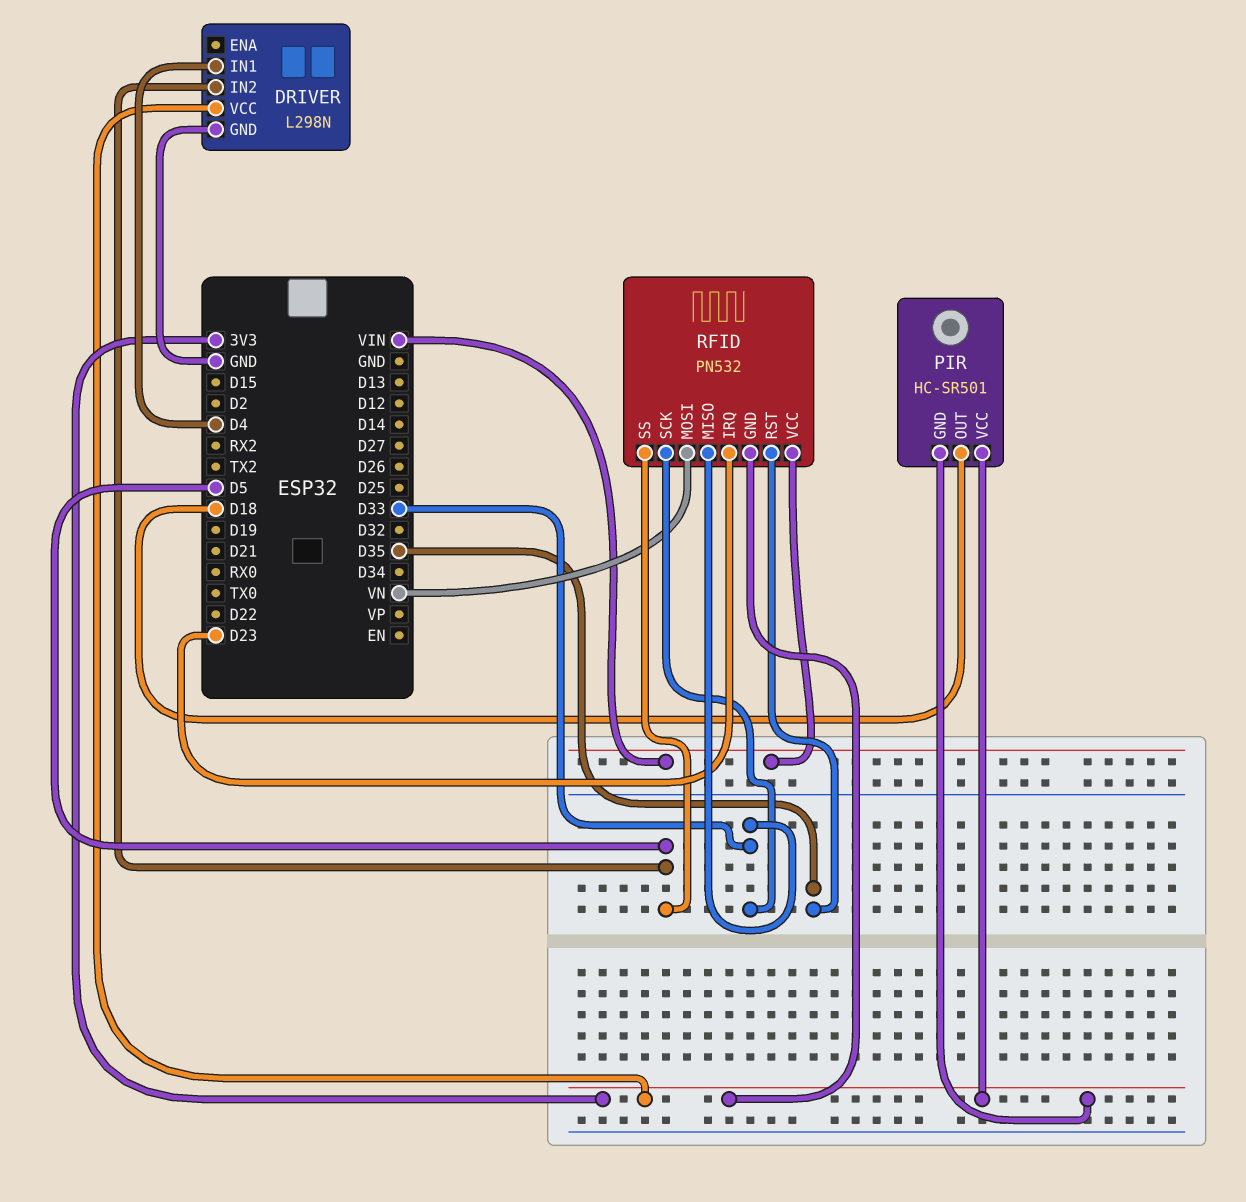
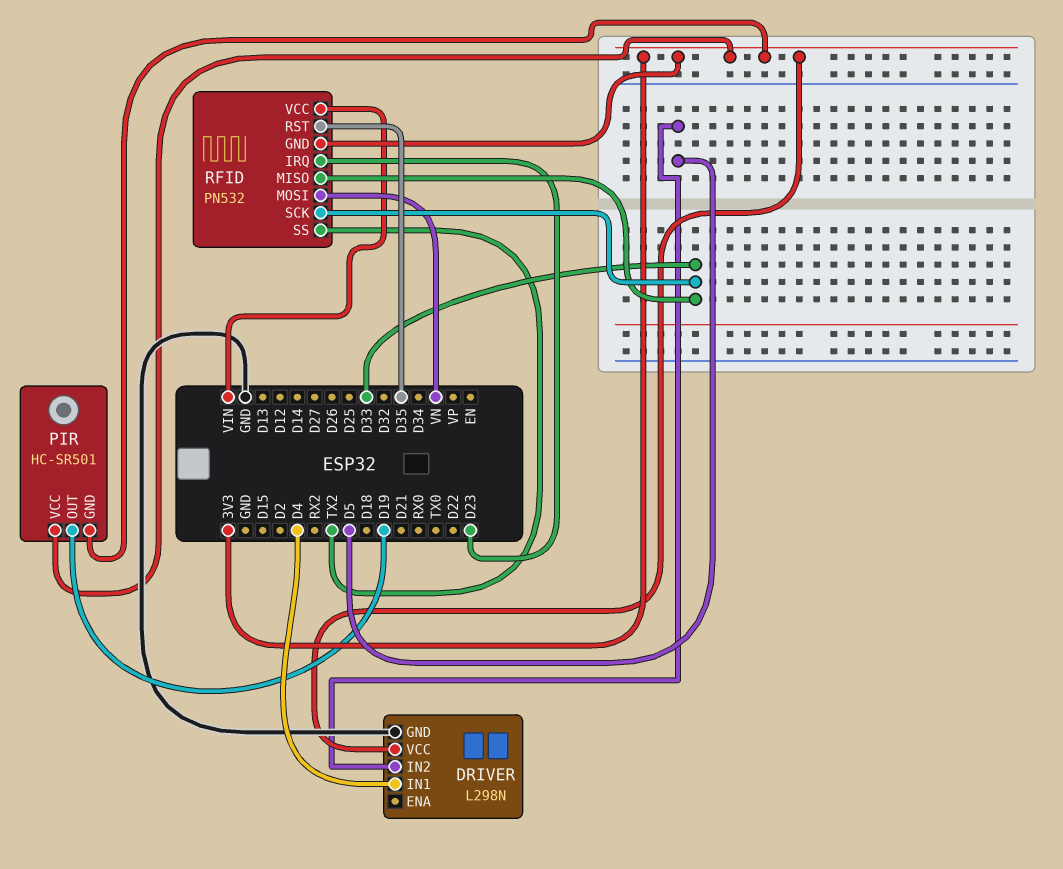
PIR pin OUT: D18 -> D19
RFID pin SS: D5 -> TX2

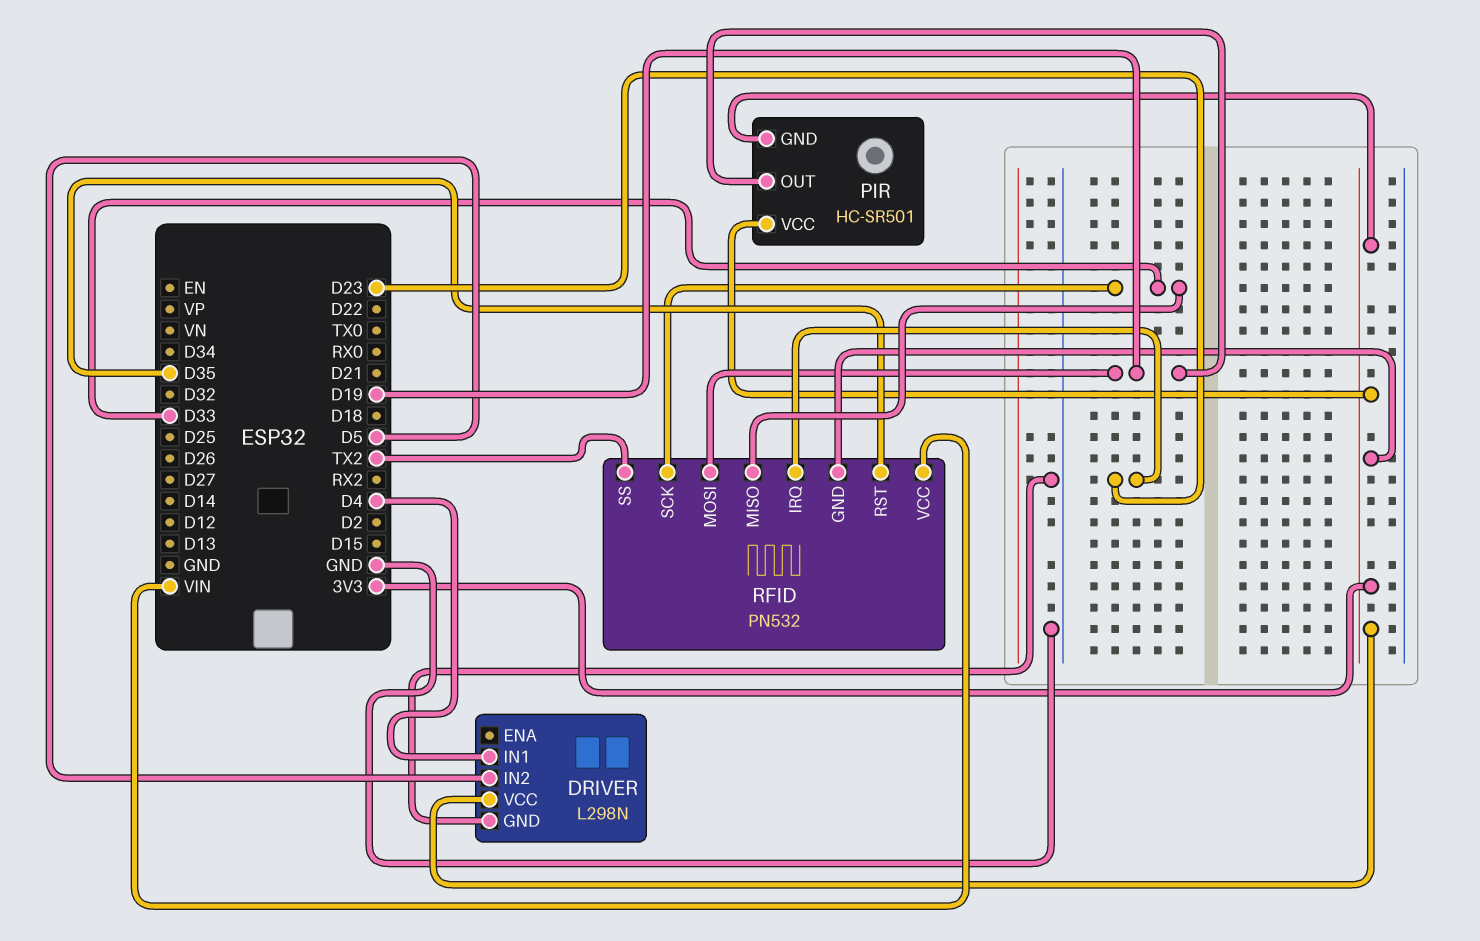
RFID pin MOSI: VN -> D19

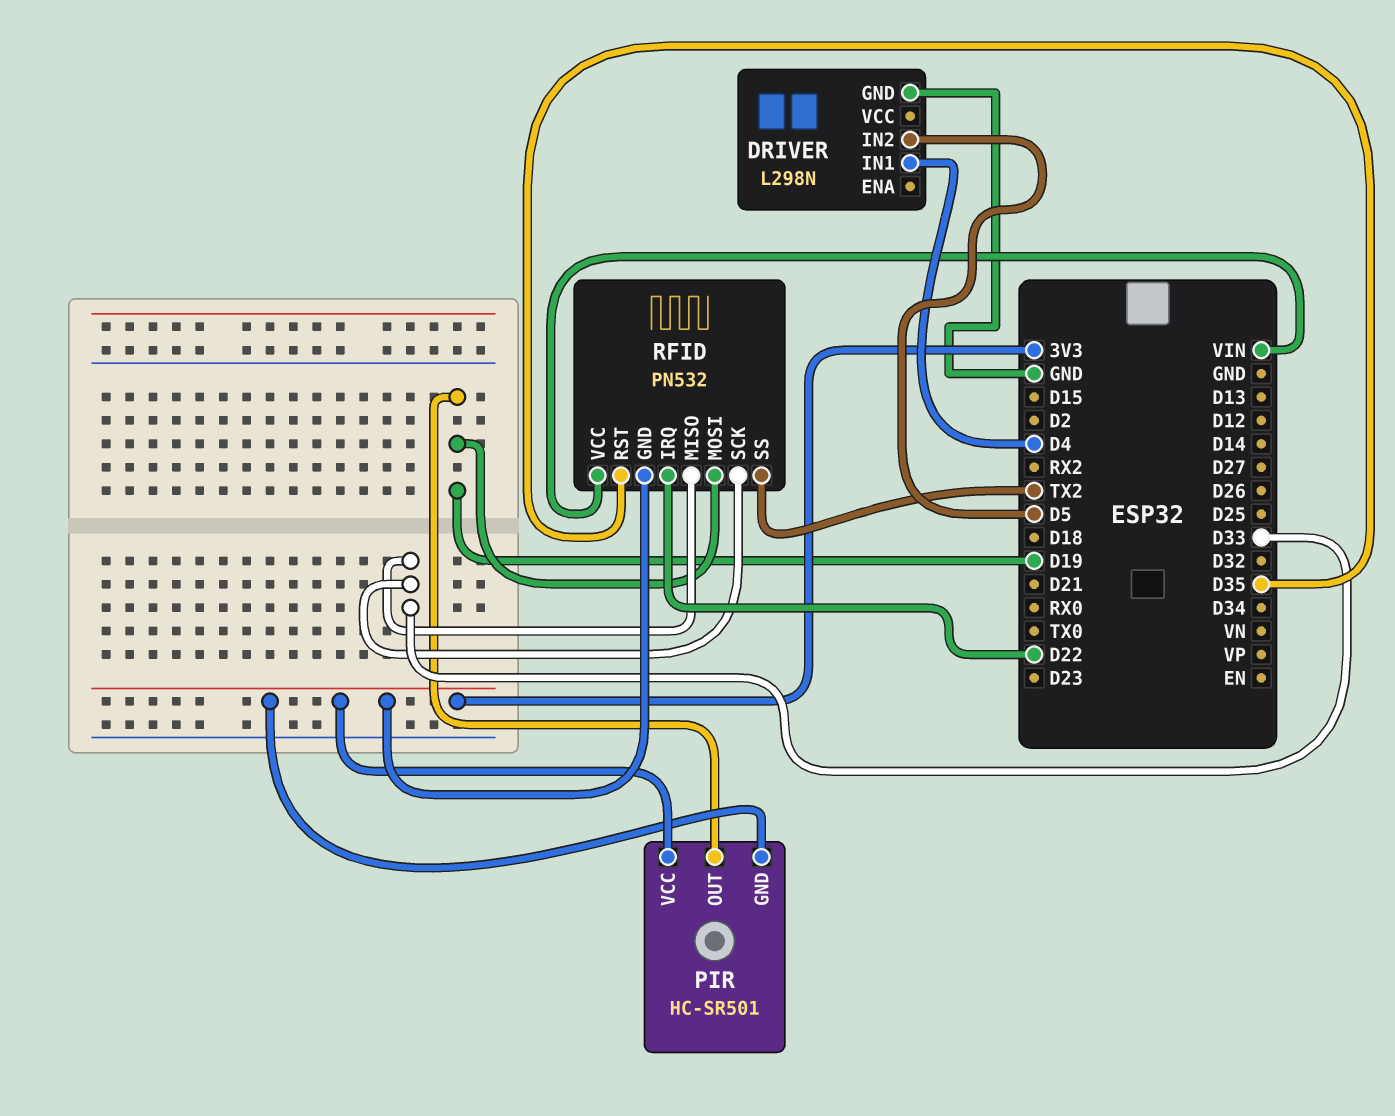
DRIVER pin VCC: 3V3 -> none
RFID pin IRQ: D23 -> D22

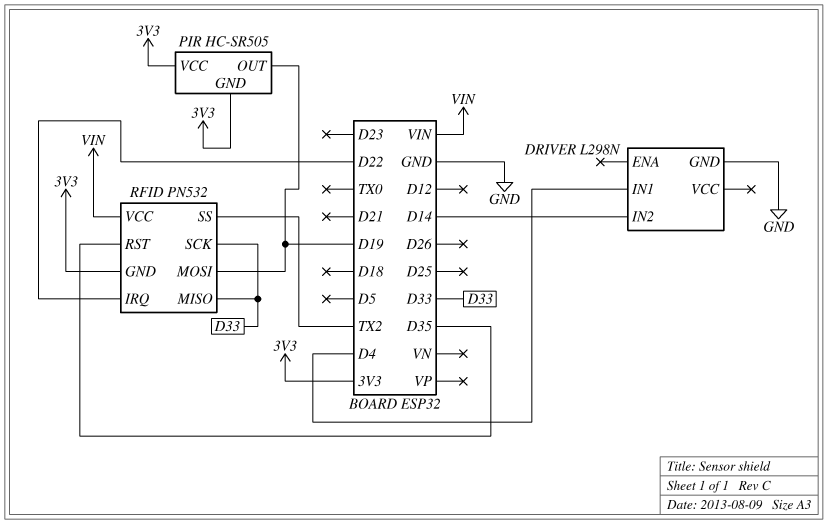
DRIVER pin IN2: D5 -> D14
PIR: HC-SR501 -> HC-SR505

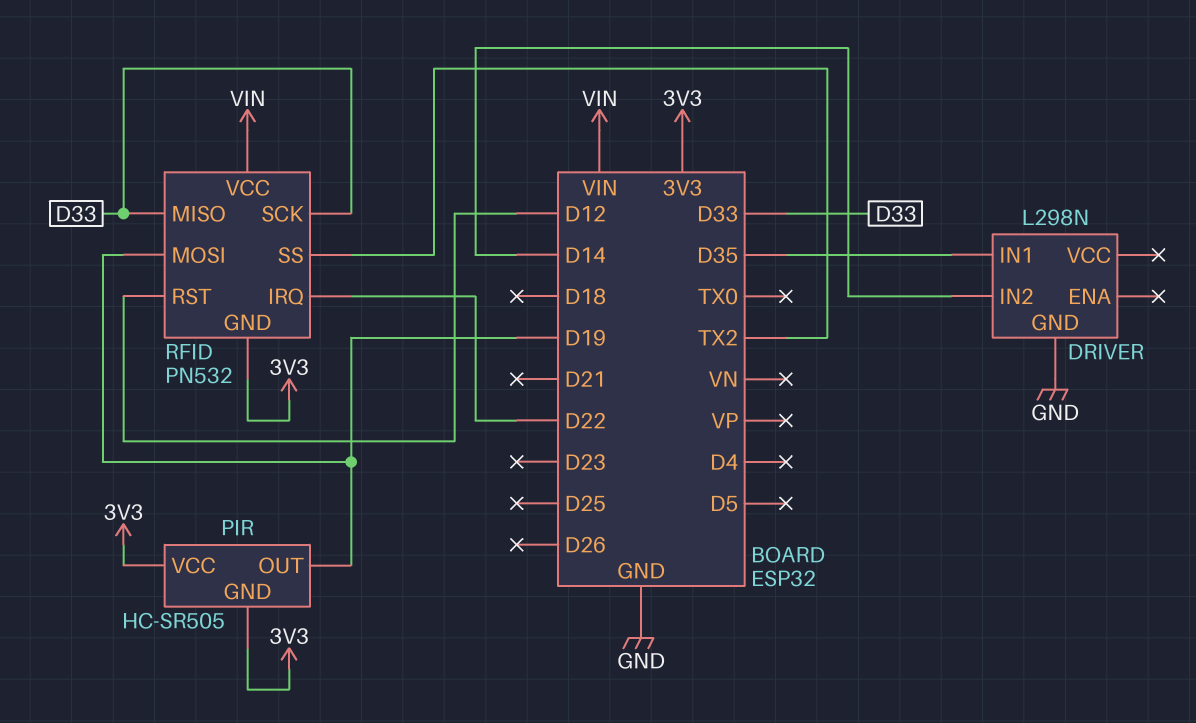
DRIVER pin IN1: D4 -> D35
RFID pin RST: D35 -> D12

